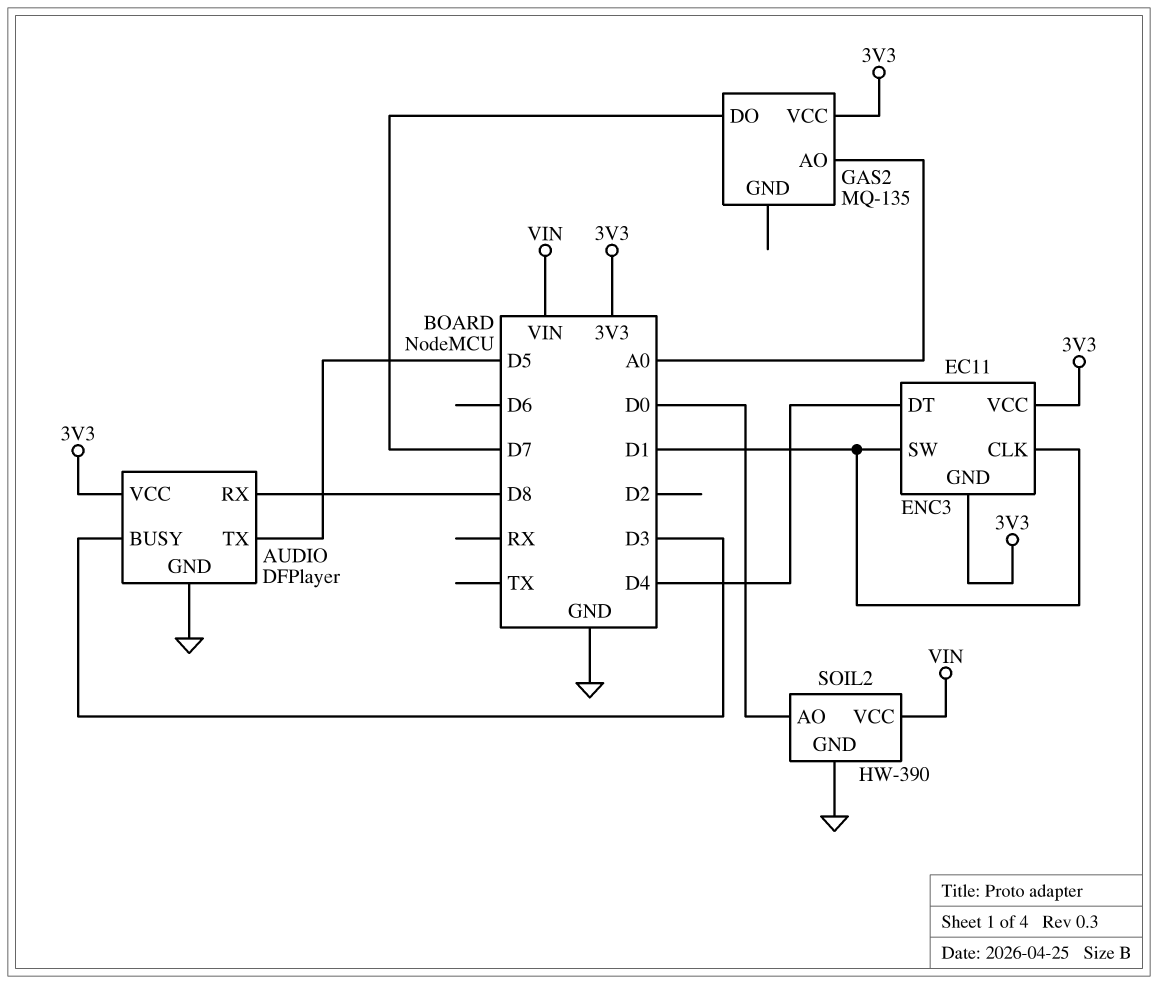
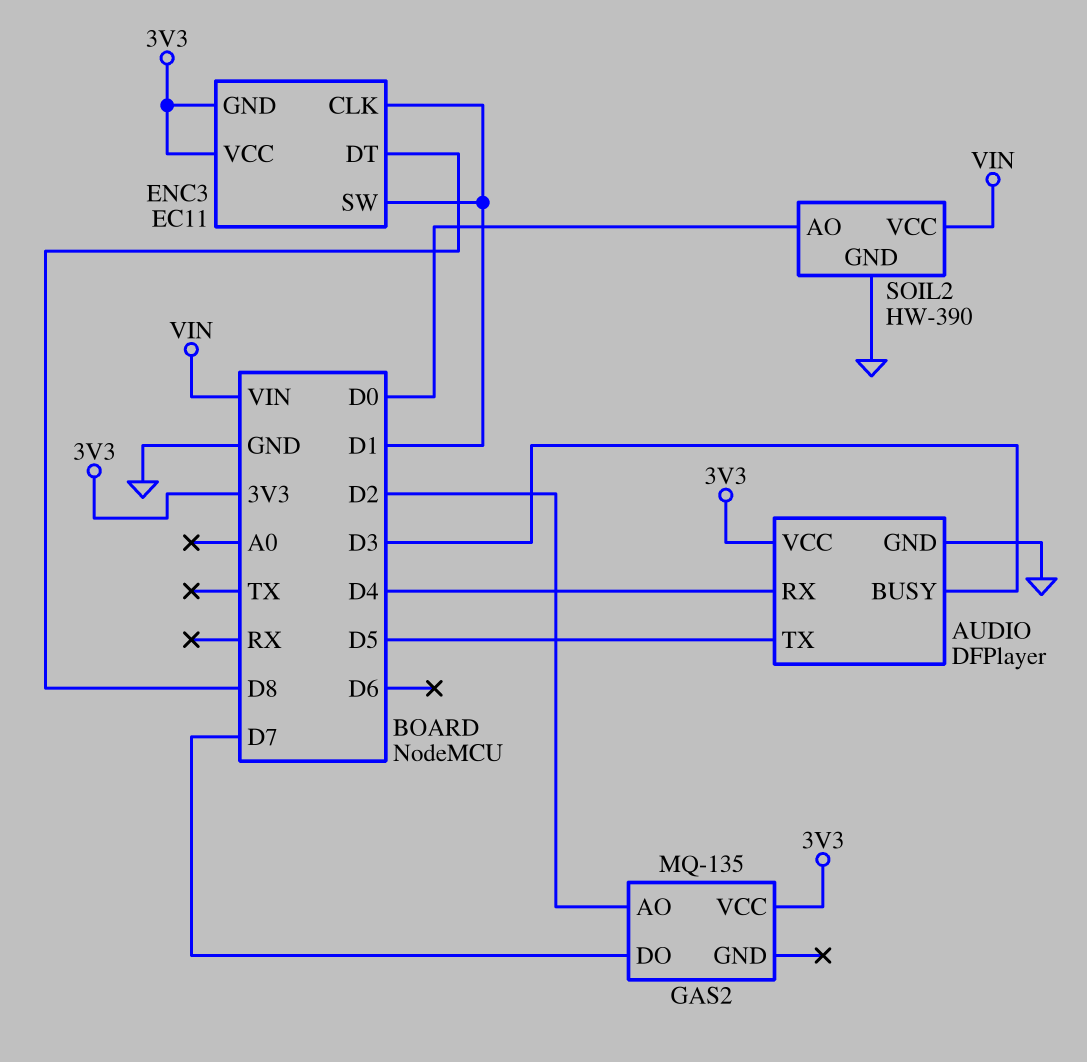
AUDIO pin RX: D8 -> D4
ENC3 pin DT: D4 -> D8
GAS2 pin AO: A0 -> D2

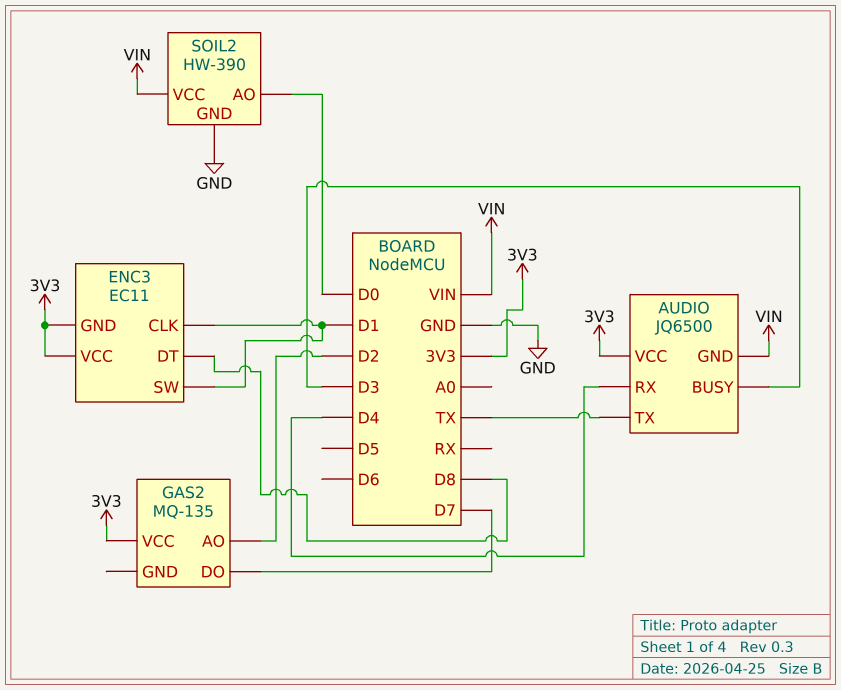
AUDIO: DFPlayer -> JQ6500
AUDIO pin GND: GND -> VIN
AUDIO pin TX: D5 -> TX

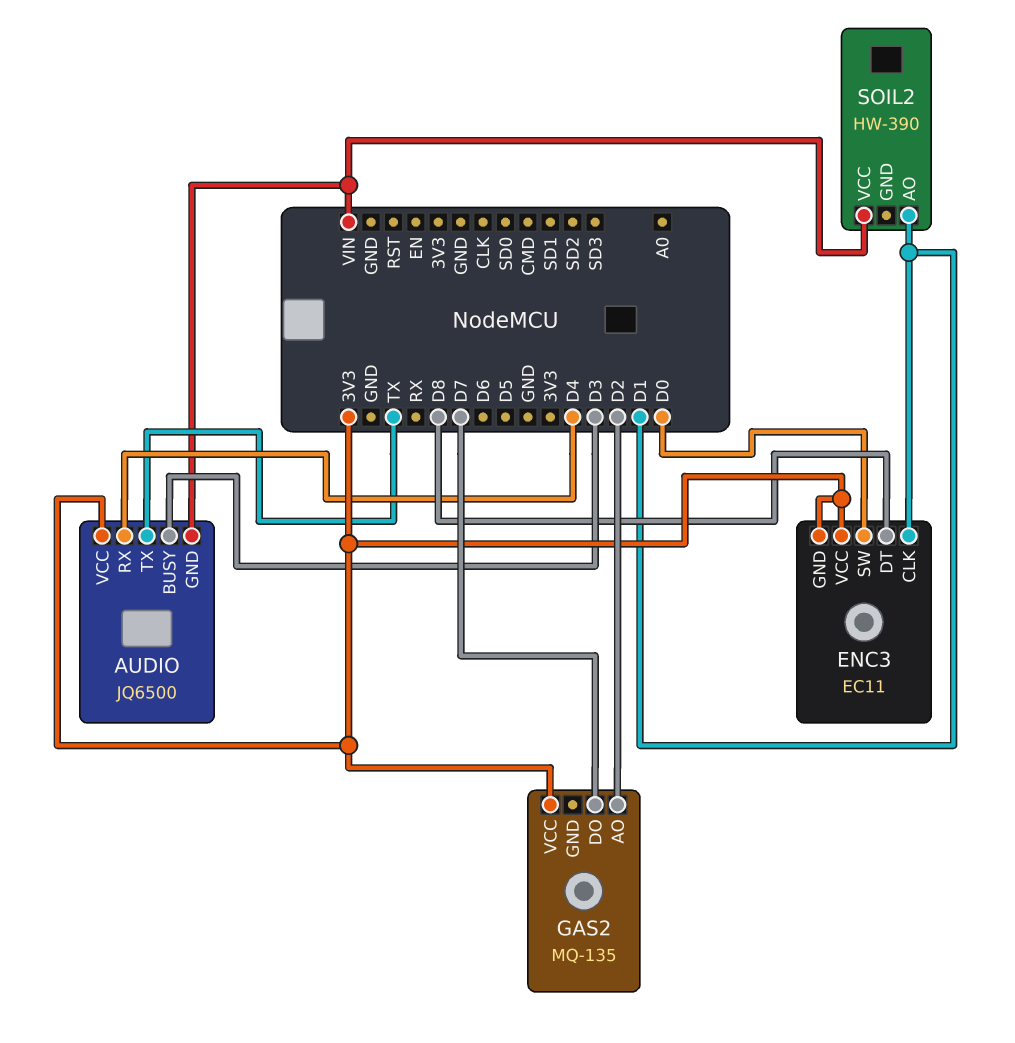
ENC3 pin SW: D1 -> D0
SOIL2 pin AO: D0 -> D1
SOIL2 pin GND: GND -> none

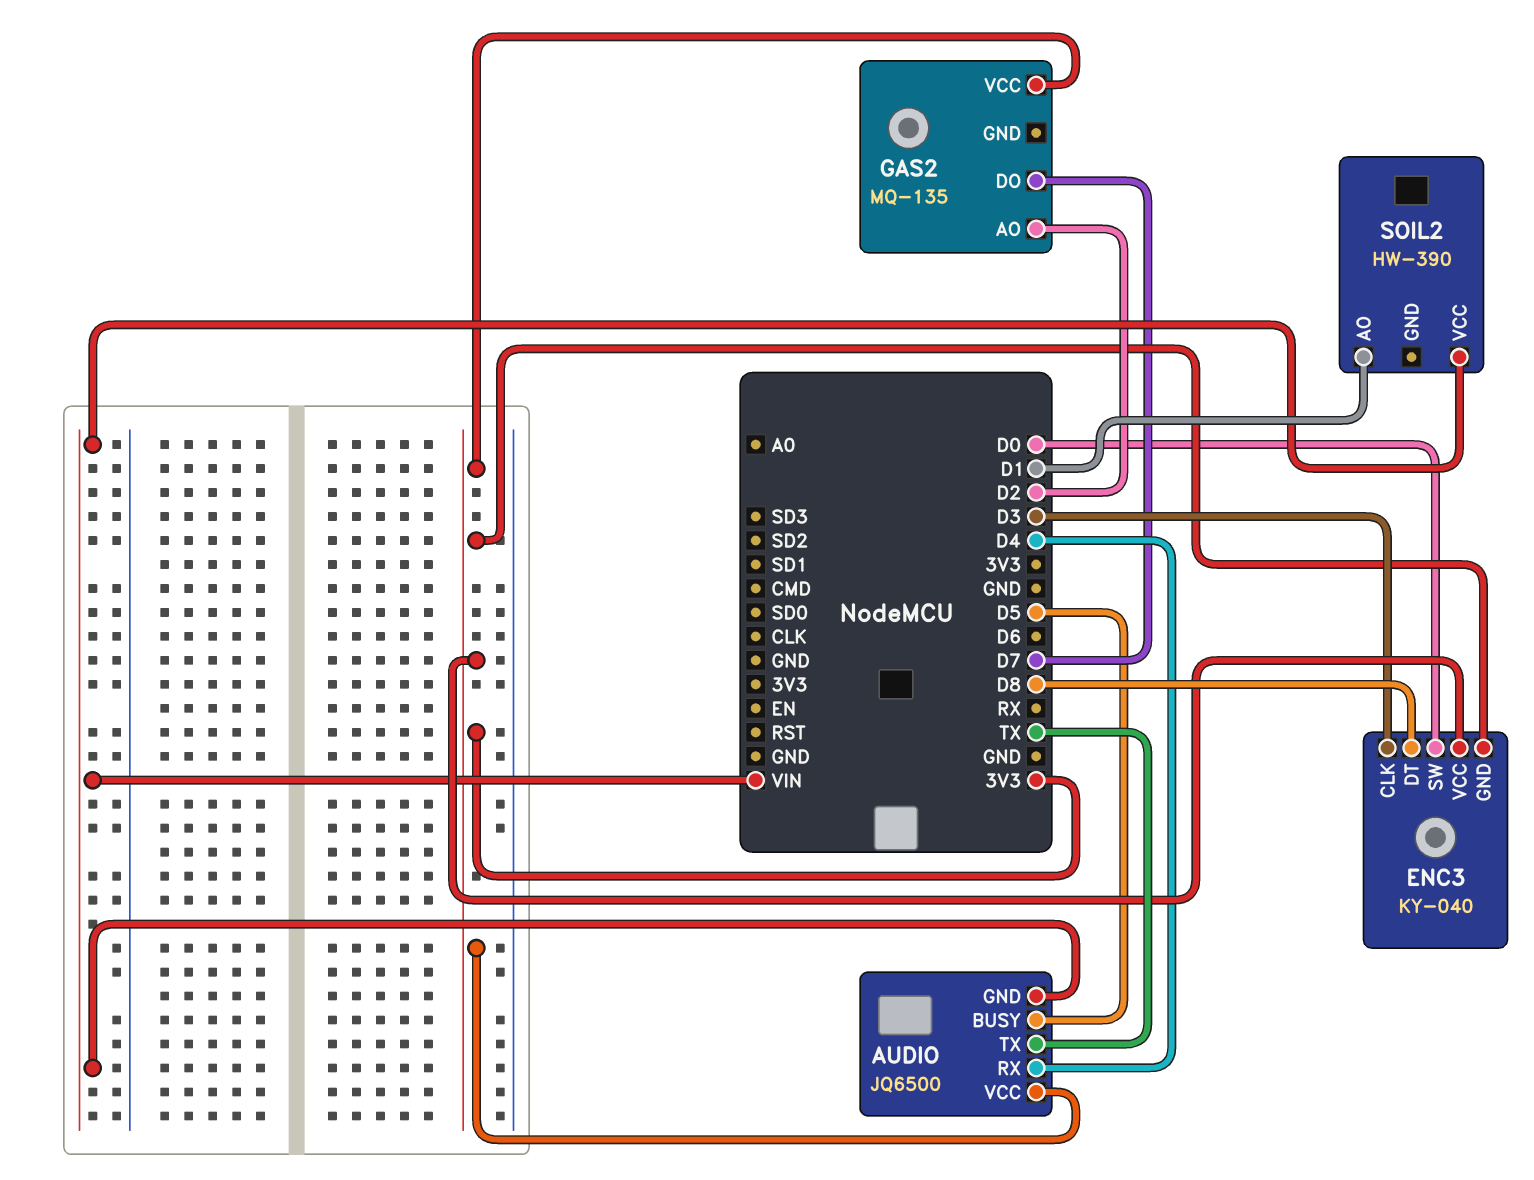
AUDIO pin BUSY: D3 -> D5
ENC3: EC11 -> KY-040
ENC3 pin CLK: D1 -> D3

